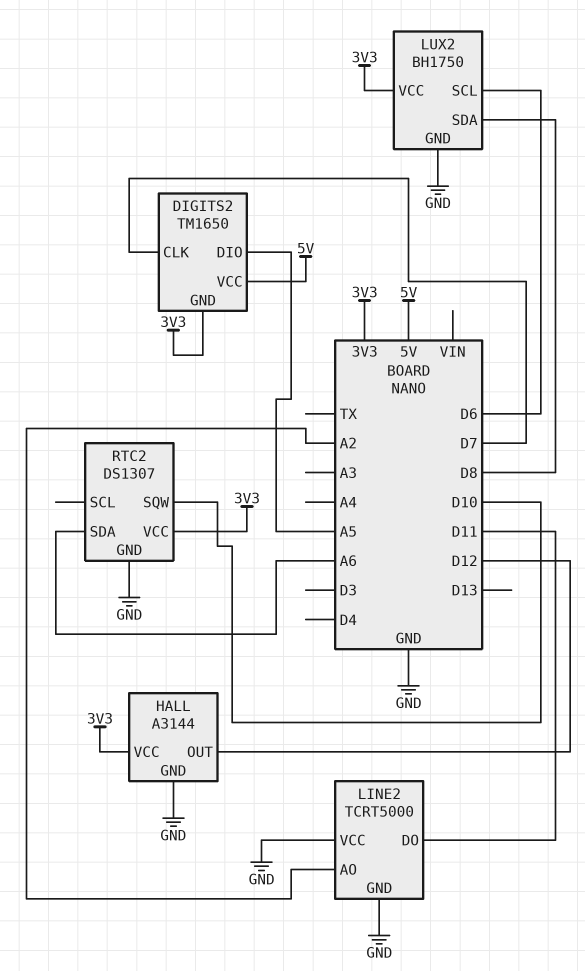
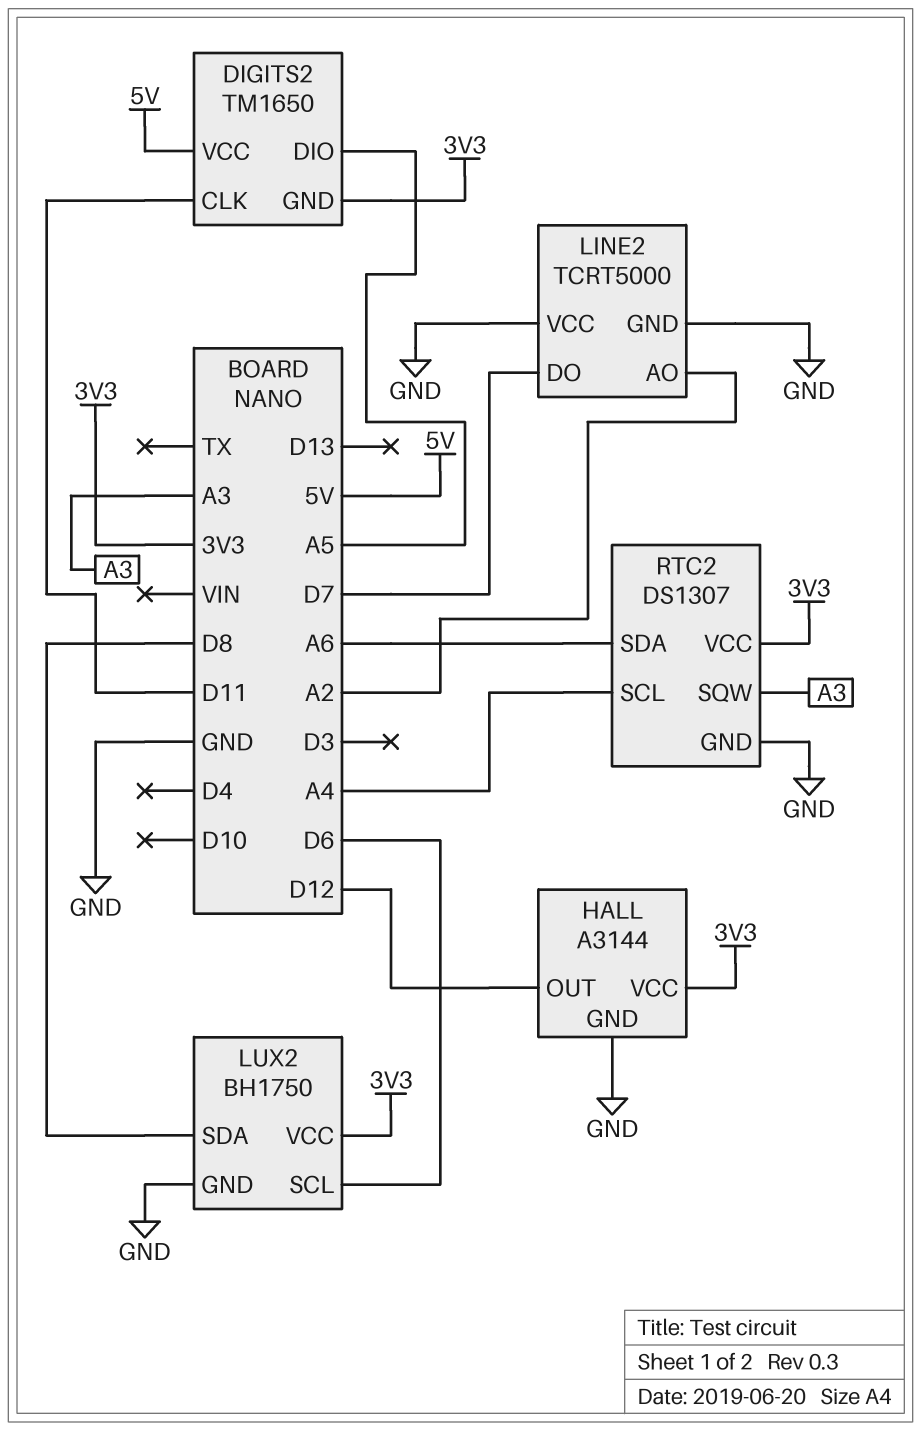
DIGITS2 pin CLK: D7 -> D11
LINE2 pin DO: D11 -> D7
RTC2 pin SCL: none -> A4
RTC2 pin SQW: D10 -> A3

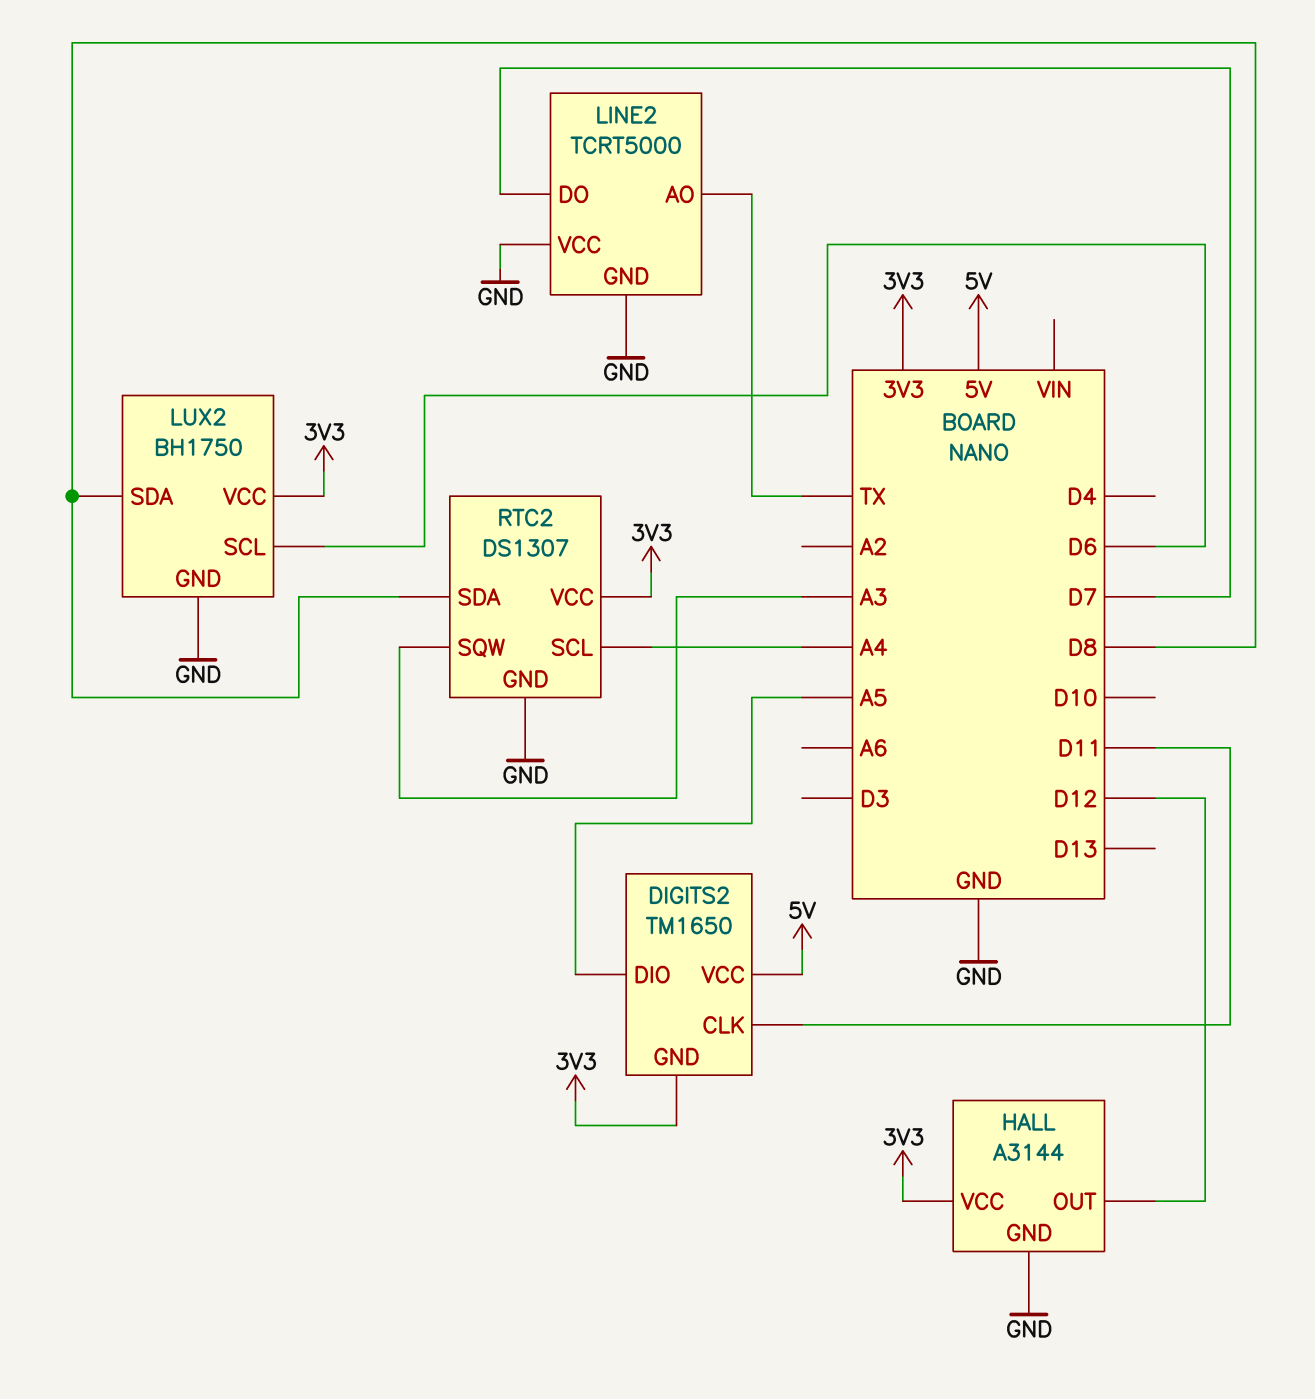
LINE2 pin AO: A2 -> TX
RTC2 pin SDA: A6 -> D8

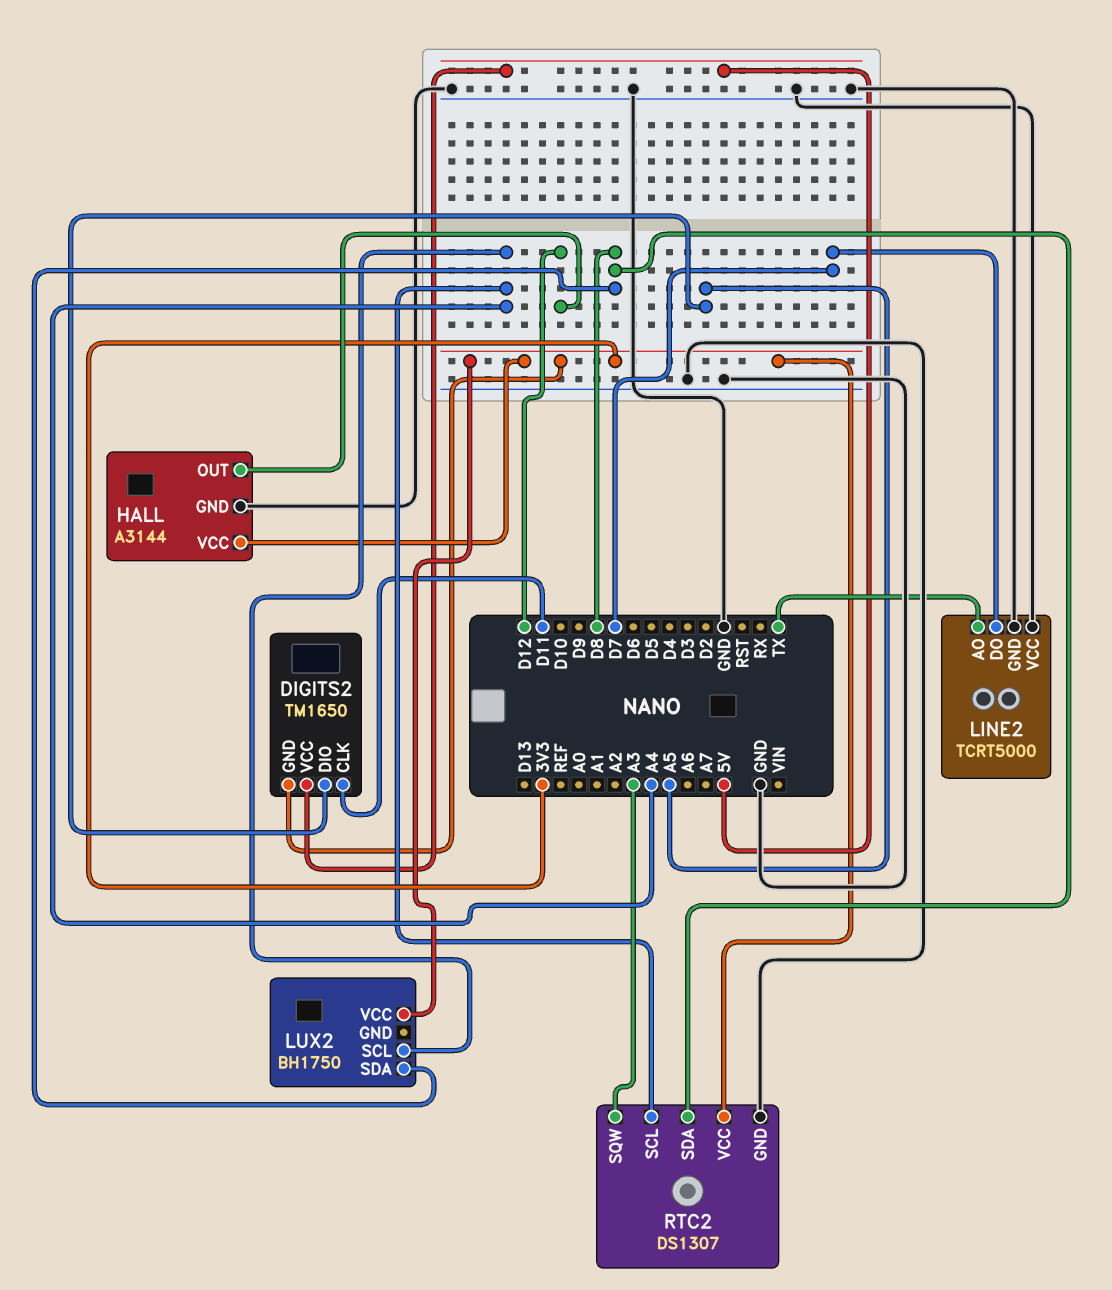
LUX2 pin GND: GND -> none
LUX2 pin SCL: D6 -> A4

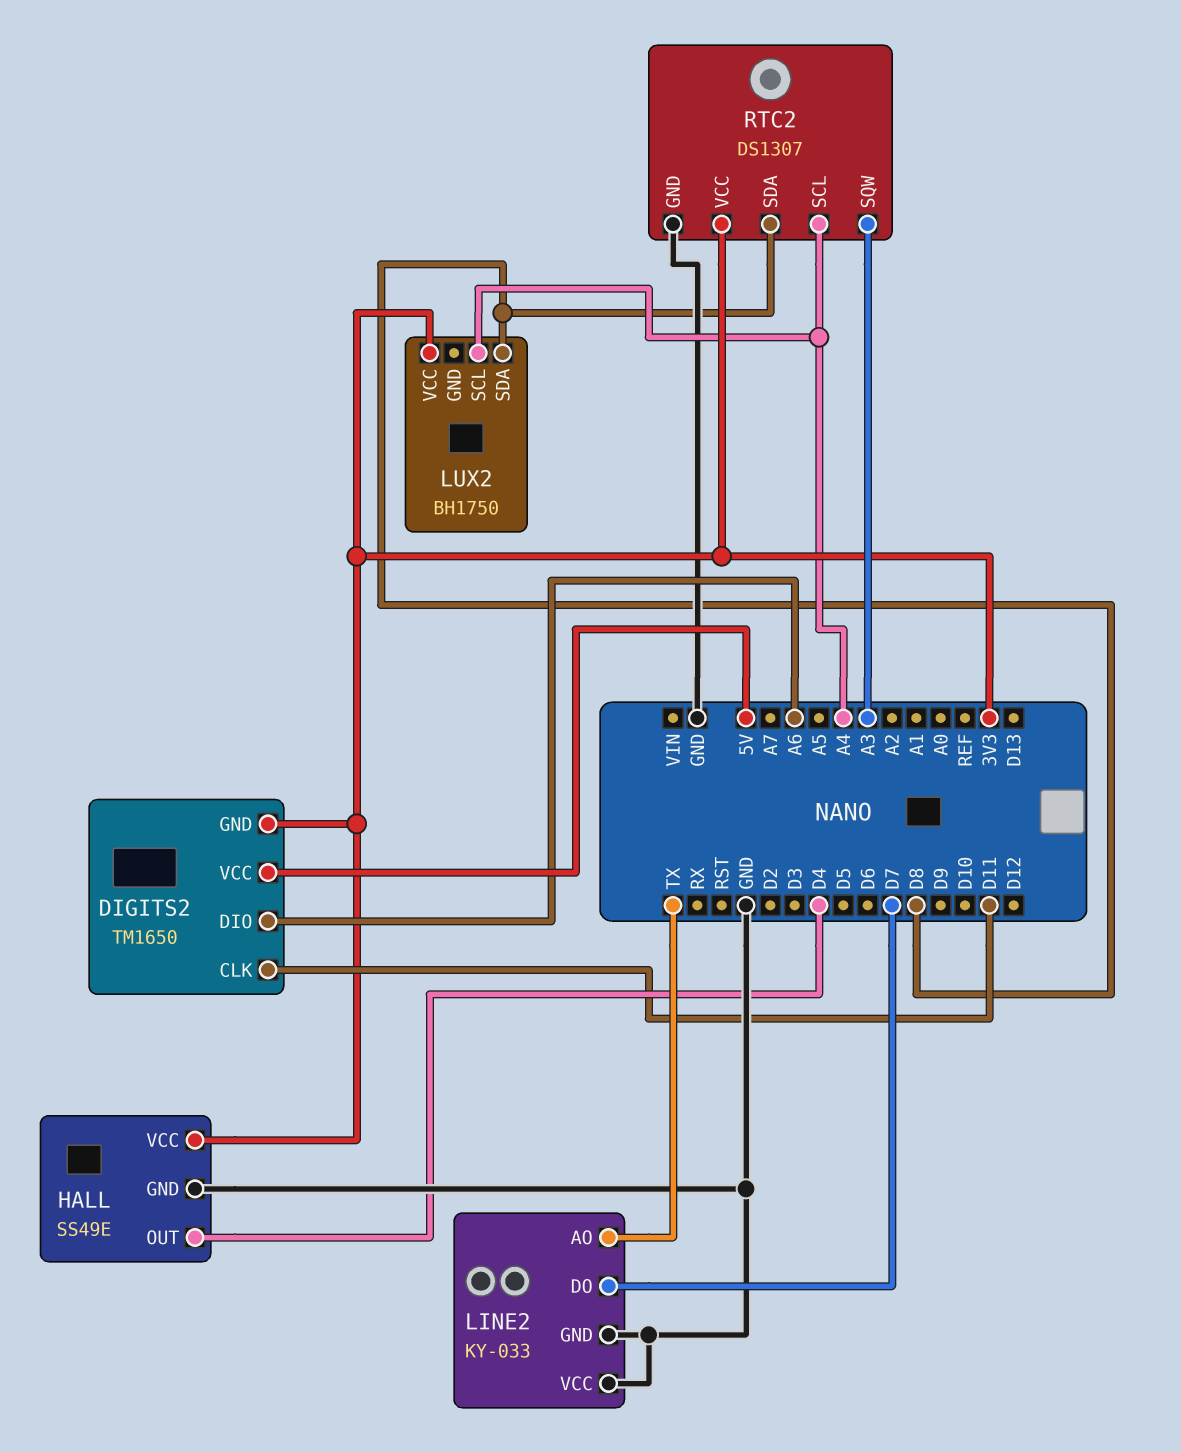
DIGITS2 pin DIO: A5 -> A6
HALL: A3144 -> SS49E
HALL pin OUT: D12 -> D4
LINE2: TCRT5000 -> KY-033

